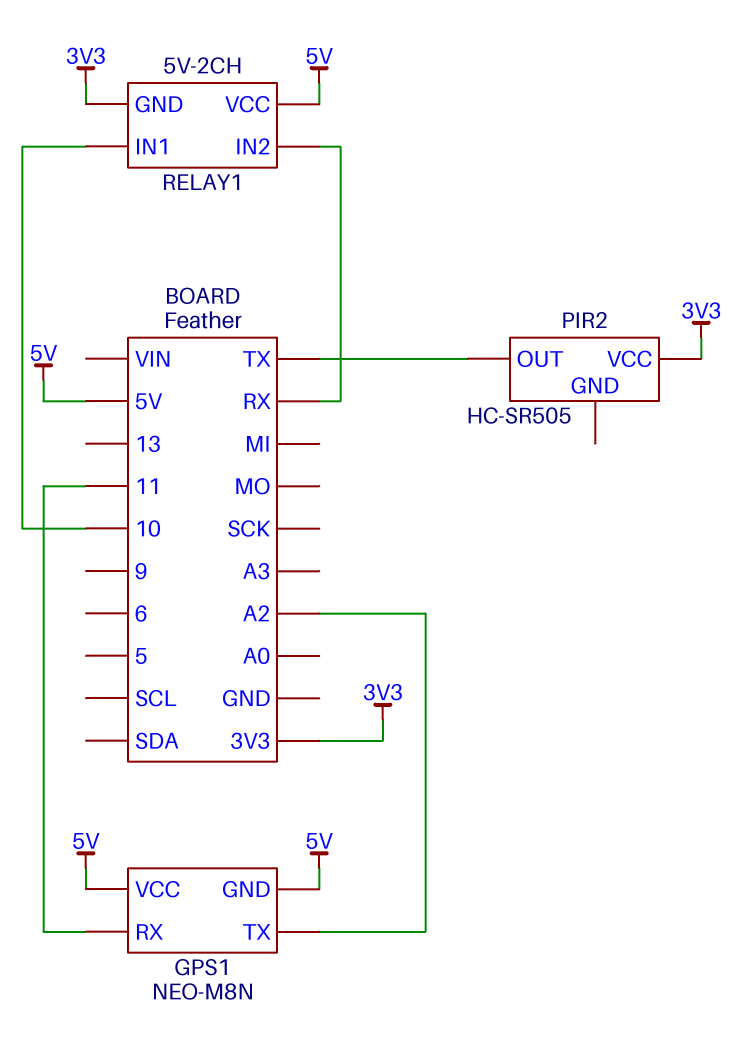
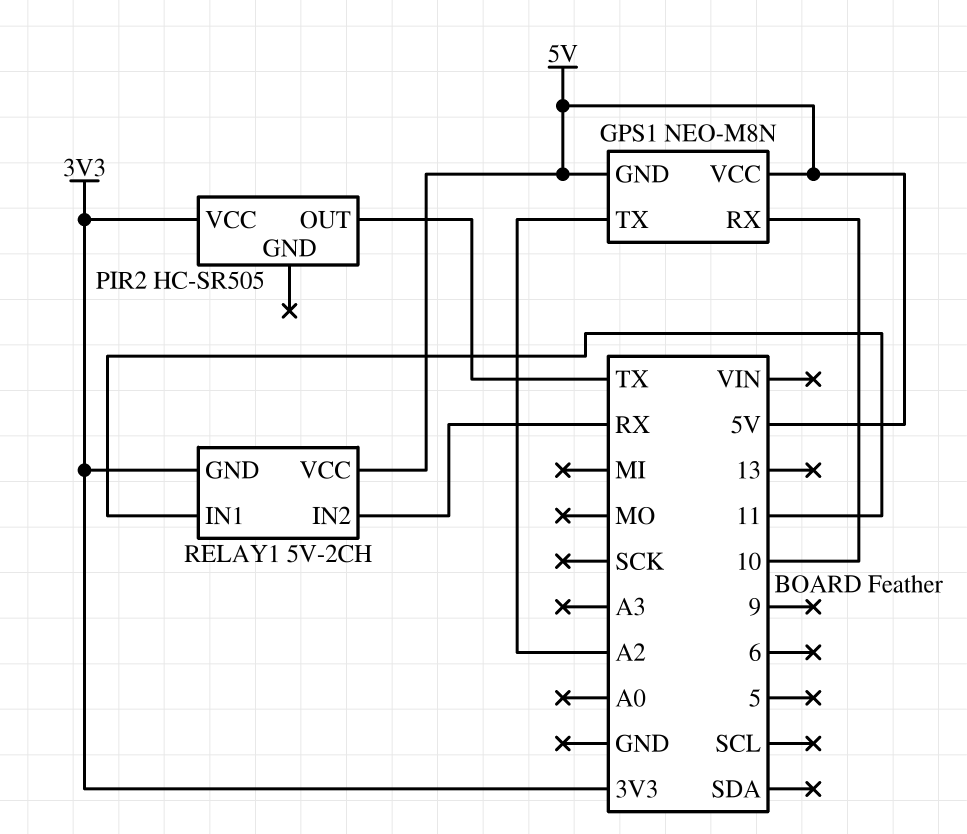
GPS1 pin RX: 11 -> 10
RELAY1 pin IN1: 10 -> 11

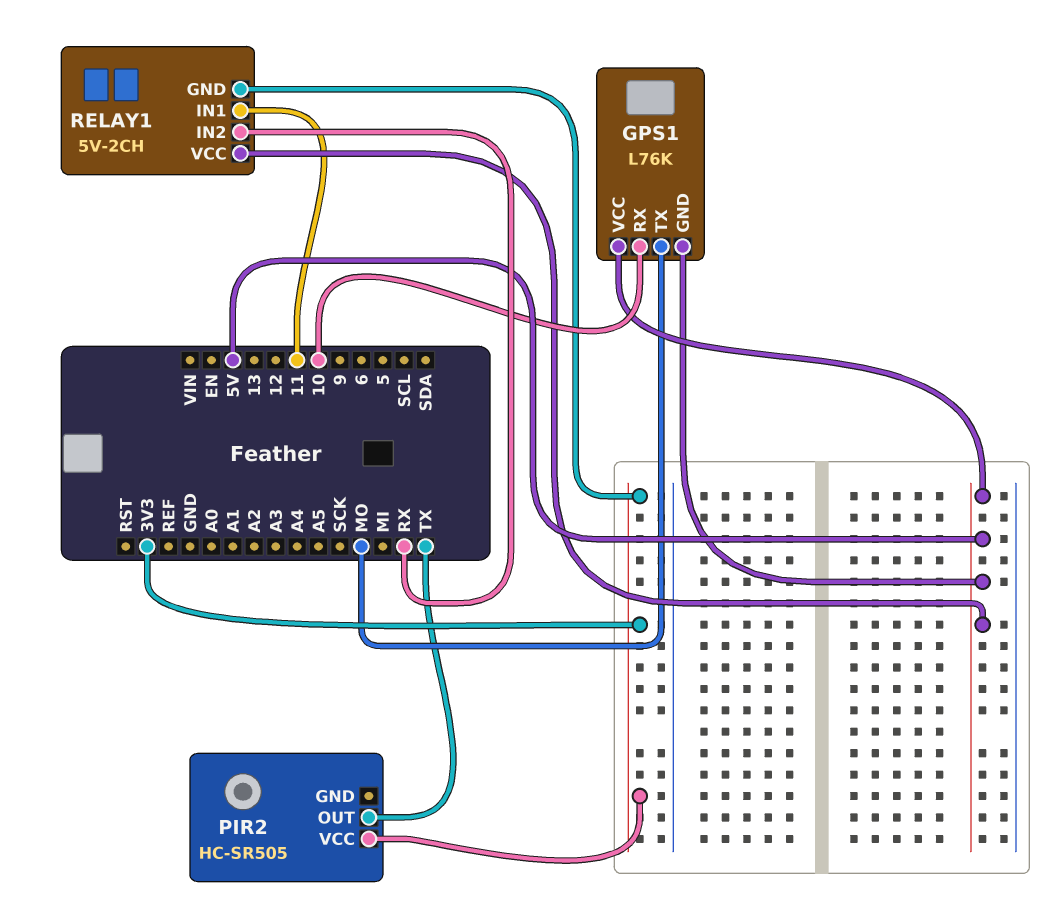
GPS1: NEO-M8N -> L76K
GPS1 pin TX: A2 -> MO

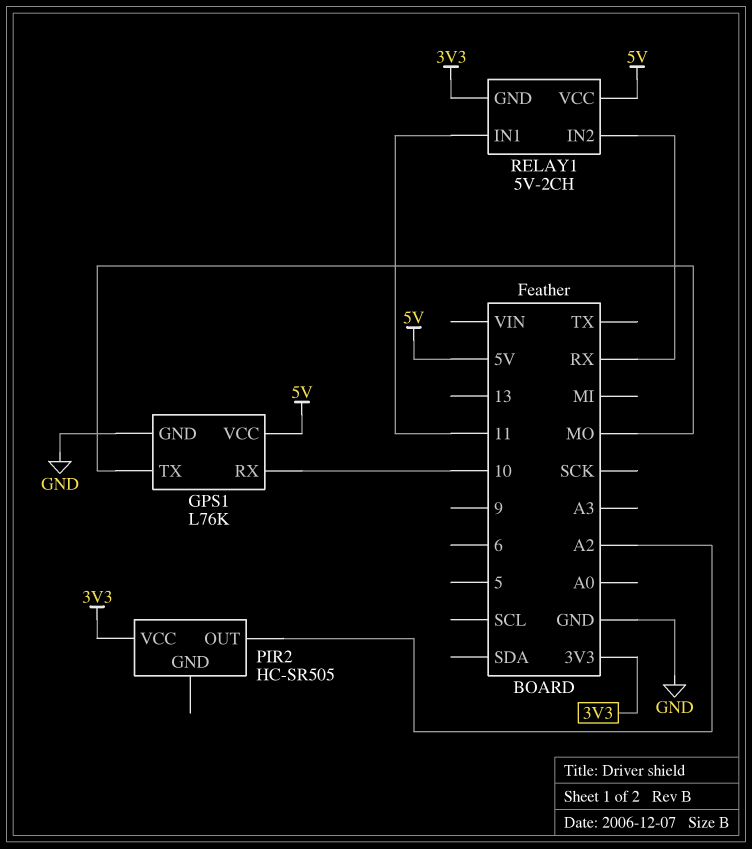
GPS1 pin GND: 5V -> GND
PIR2 pin OUT: TX -> A2

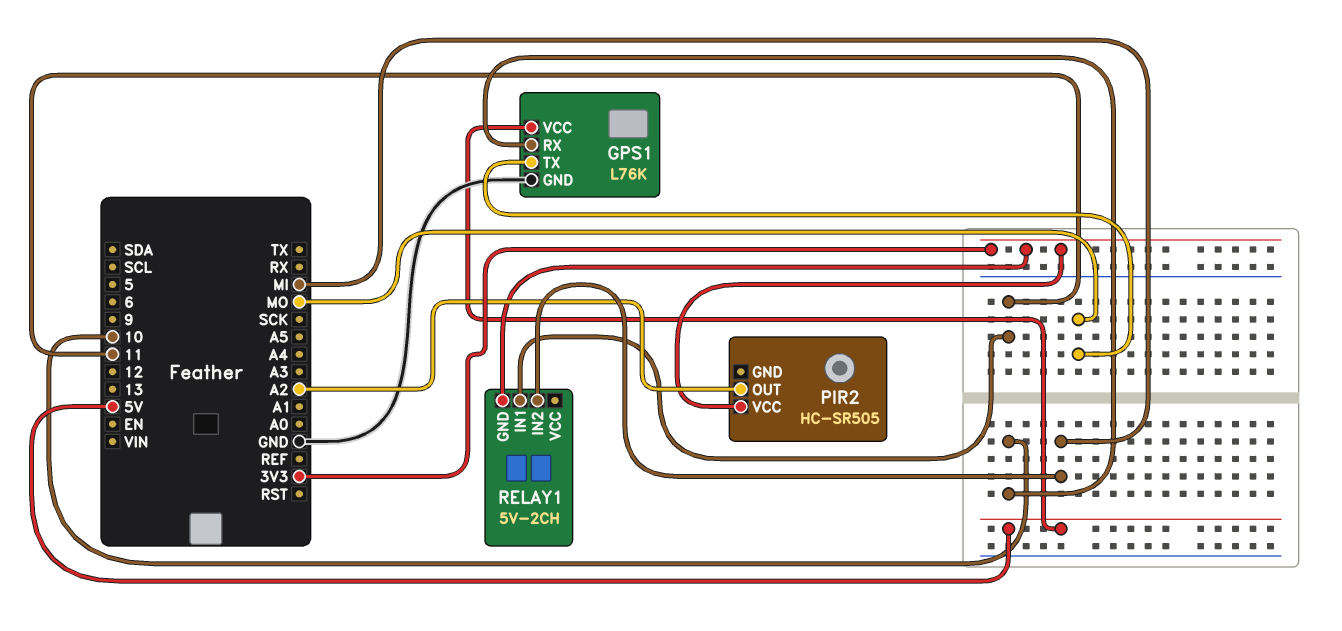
RELAY1 pin IN2: RX -> MI
RELAY1 pin VCC: 5V -> none

